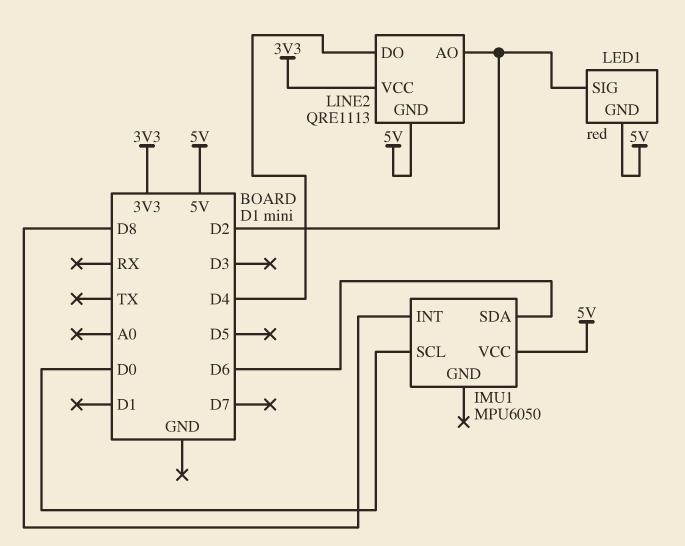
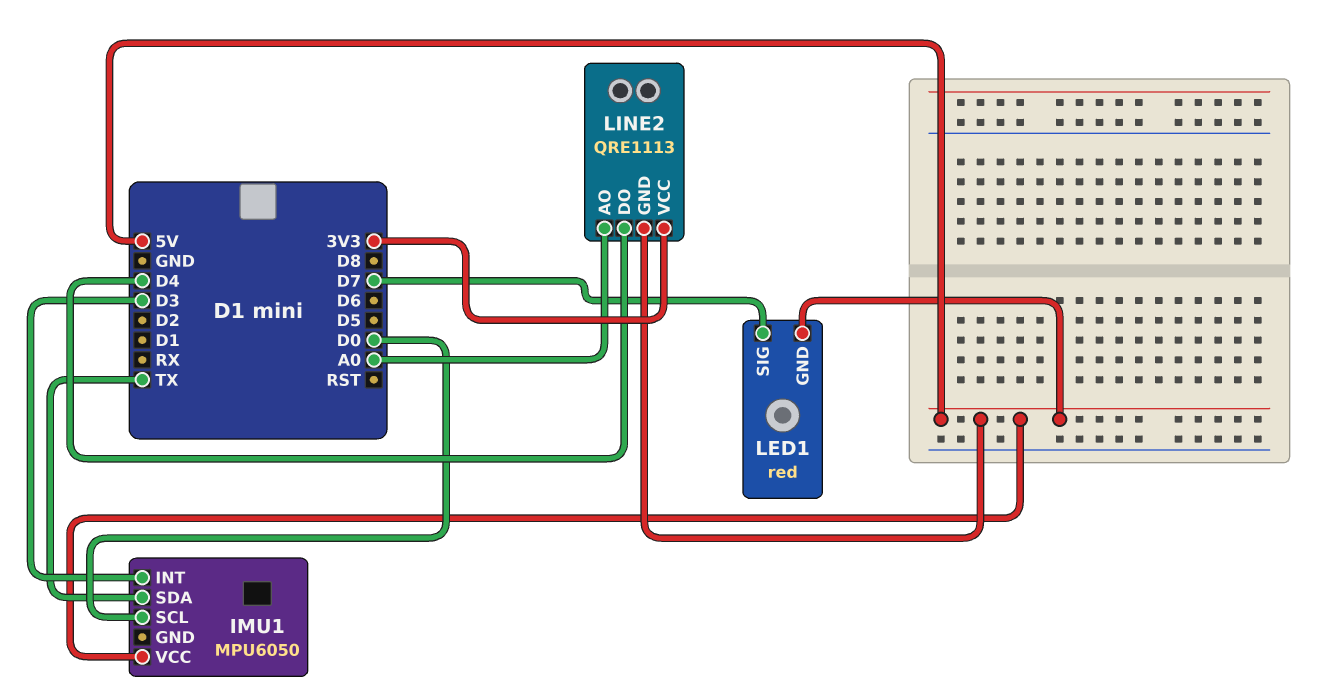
IMU1 pin INT: D8 -> D3
IMU1 pin SDA: D6 -> TX
LED1 pin SIG: D2 -> D7
LINE2 pin AO: D2 -> A0

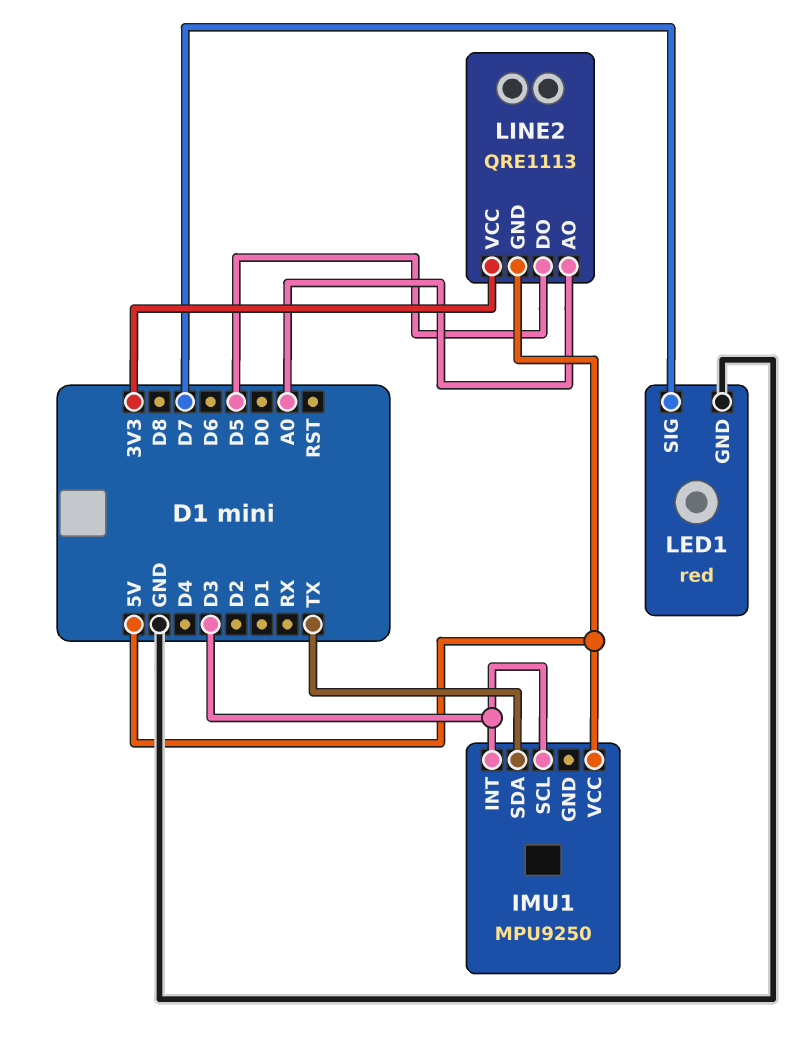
IMU1: MPU6050 -> MPU9250
IMU1 pin SCL: D0 -> D3
LED1 pin GND: 5V -> GND
LINE2 pin DO: D4 -> D5

